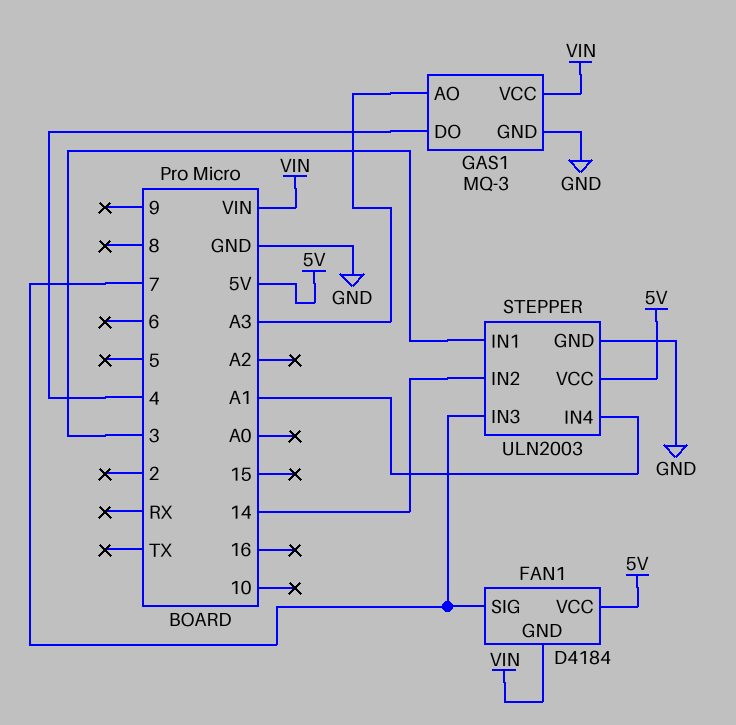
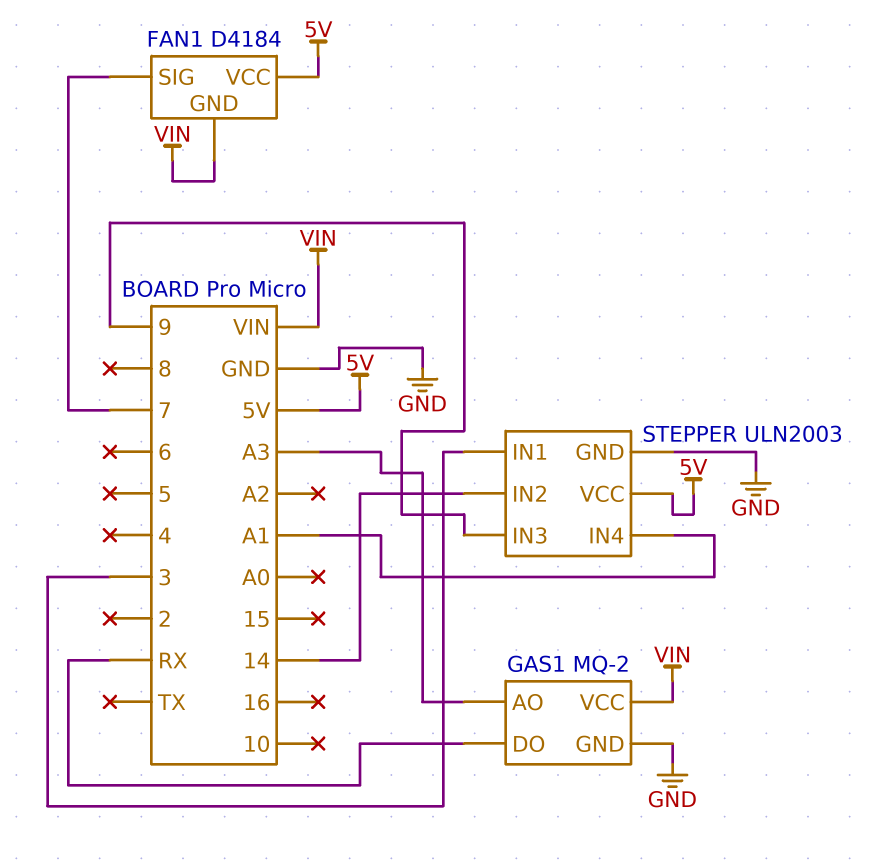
GAS1: MQ-3 -> MQ-2
GAS1 pin DO: 4 -> RX
STEPPER pin IN3: 7 -> 9

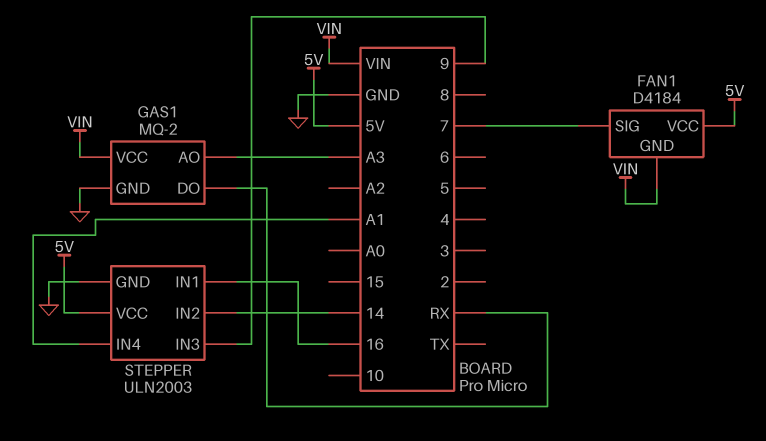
STEPPER pin IN1: 3 -> 16

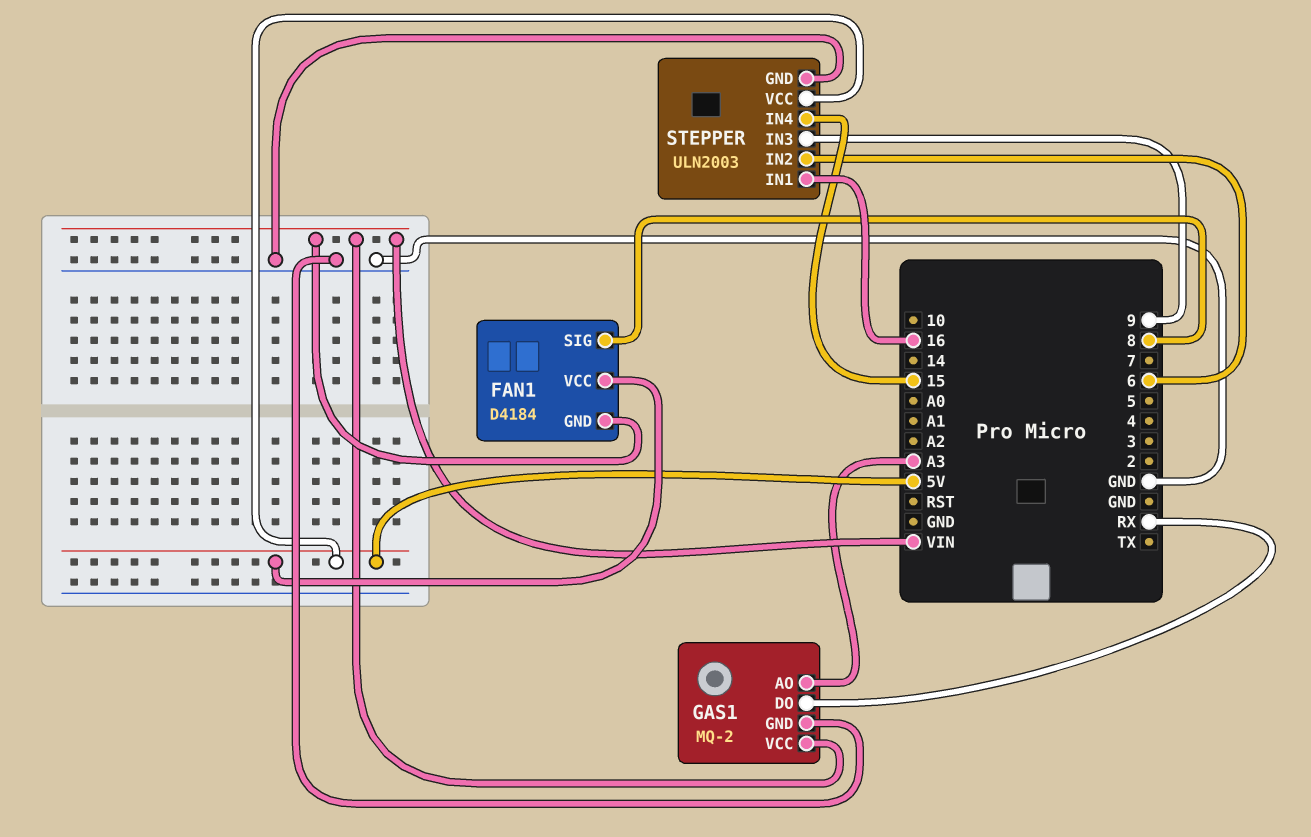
FAN1 pin SIG: 7 -> 8
STEPPER pin IN2: 14 -> 6
STEPPER pin IN4: A1 -> 15

